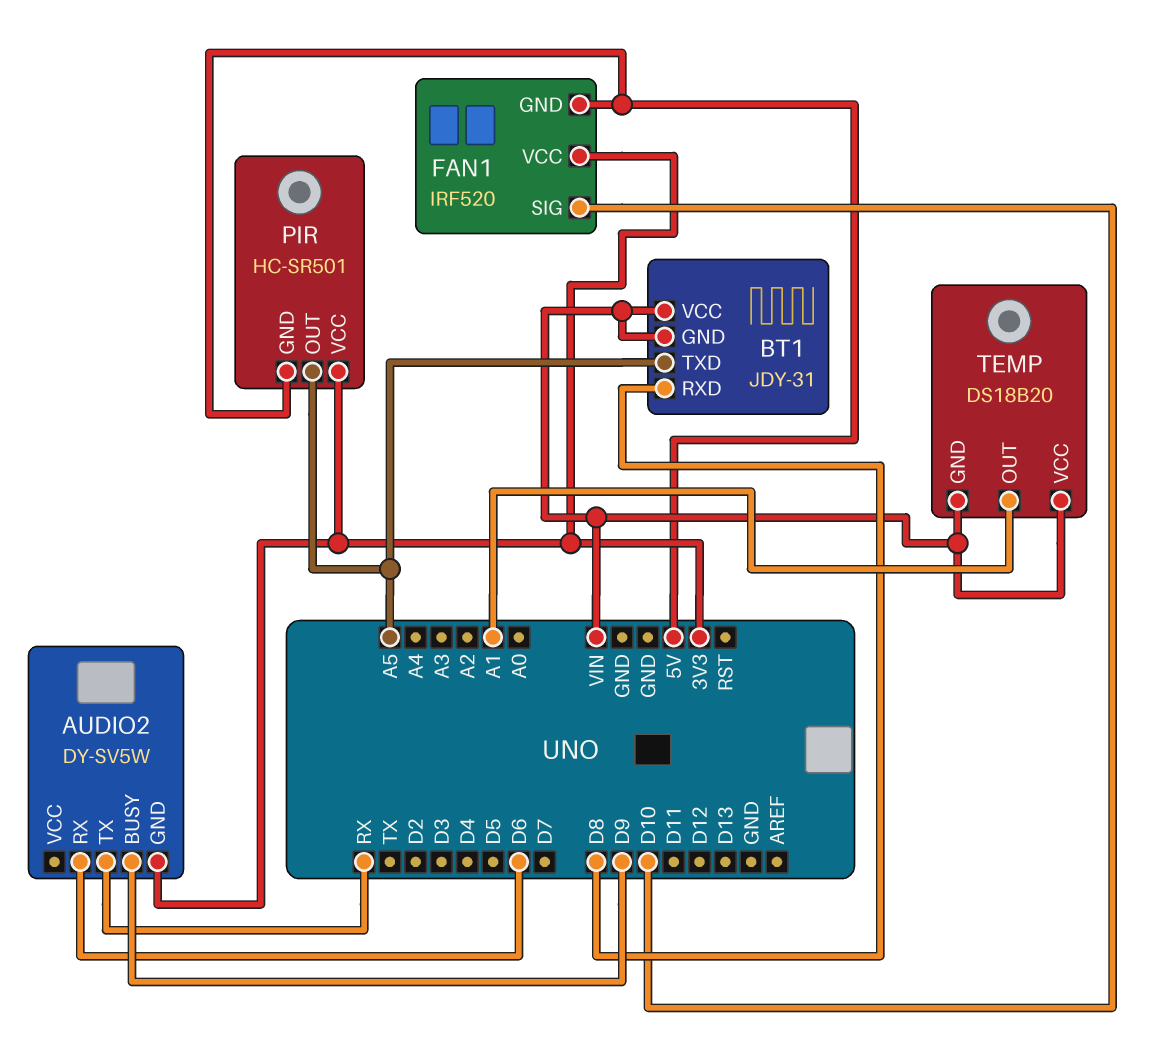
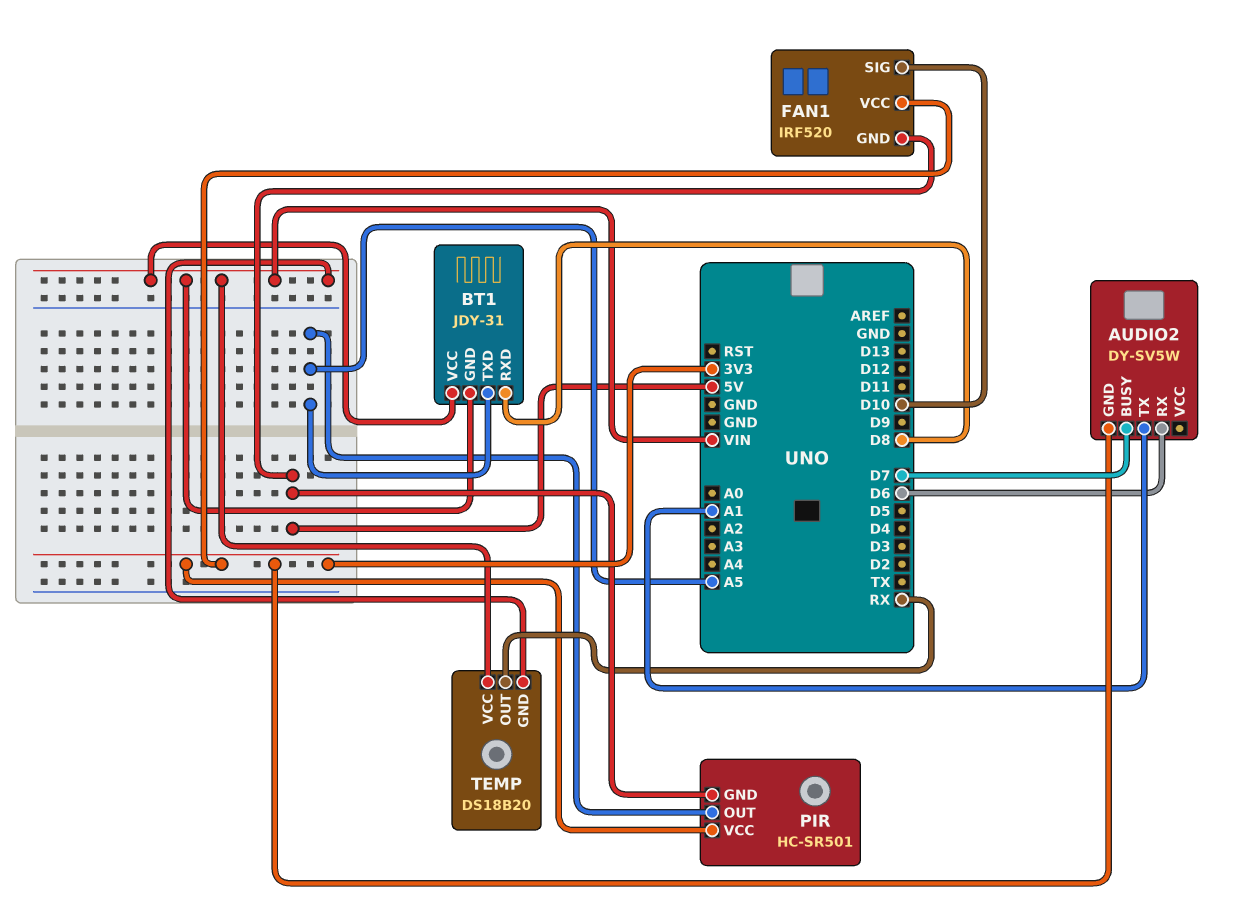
AUDIO2 pin BUSY: D9 -> D7
AUDIO2 pin TX: RX -> A1
TEMP pin OUT: A1 -> RX

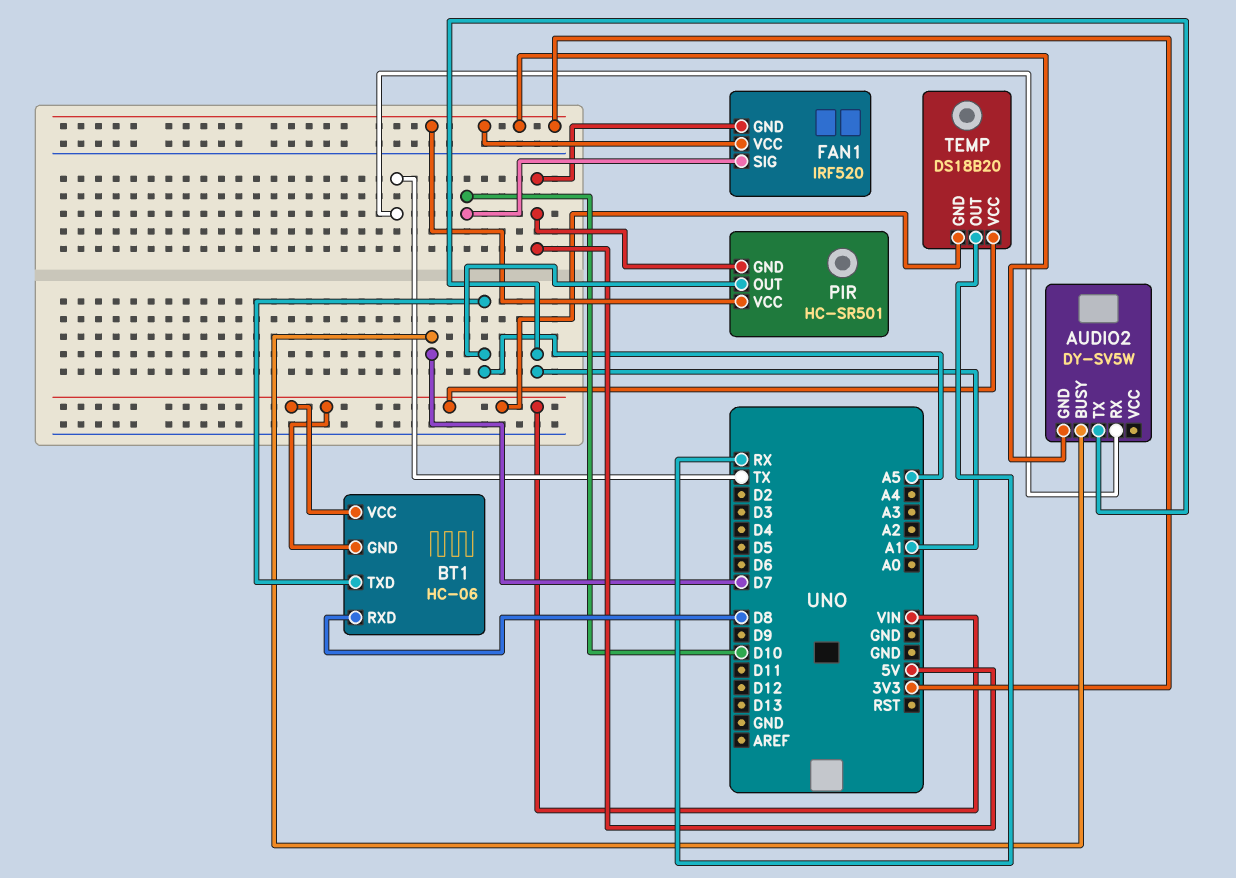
AUDIO2 pin RX: D6 -> TX
BT1: JDY-31 -> HC-06

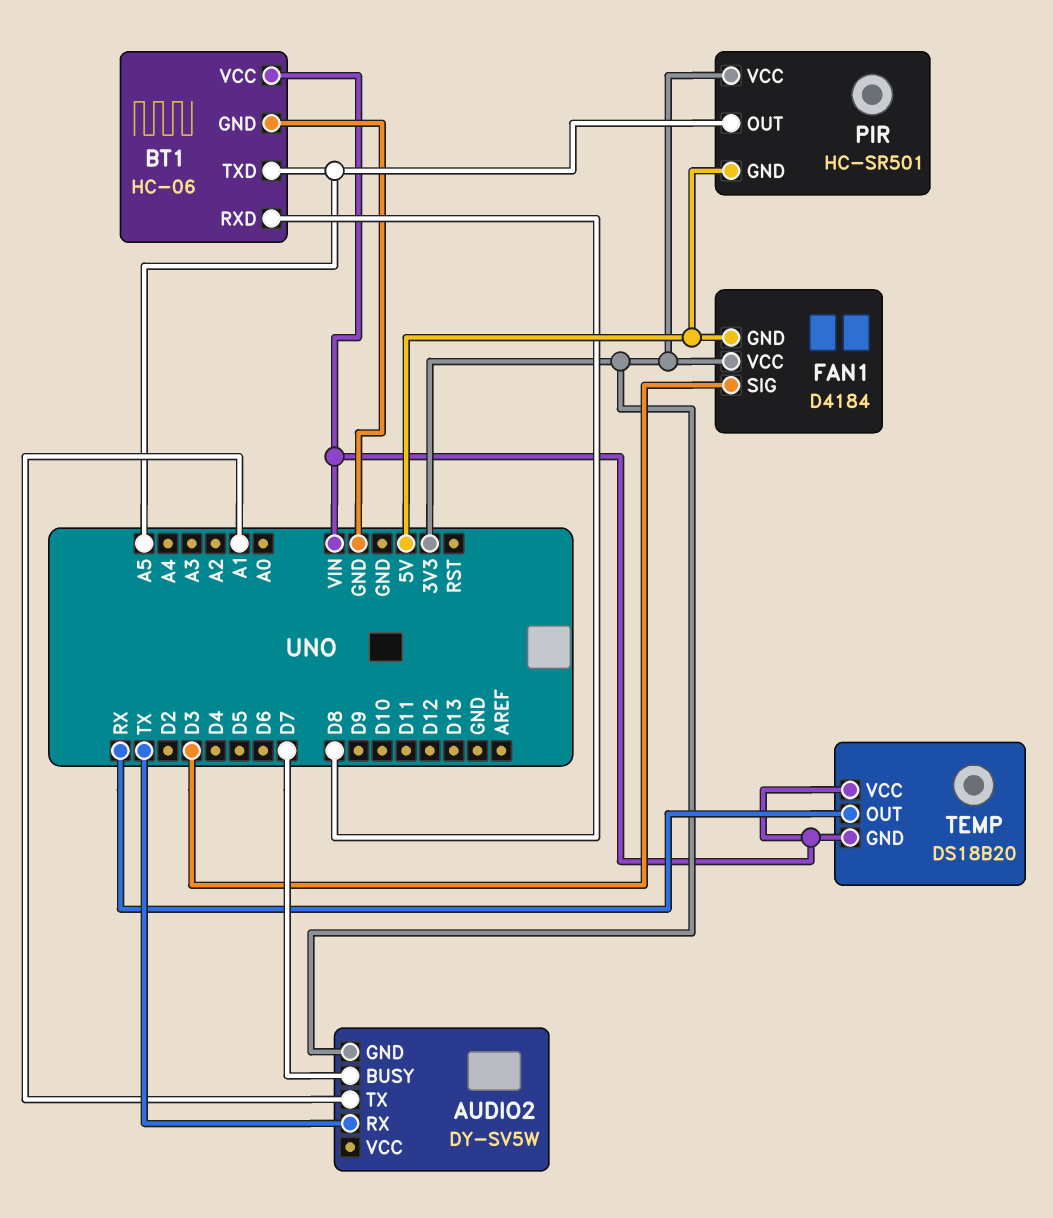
BT1 pin GND: VIN -> GND
FAN1: IRF520 -> D4184
FAN1 pin SIG: D10 -> D3

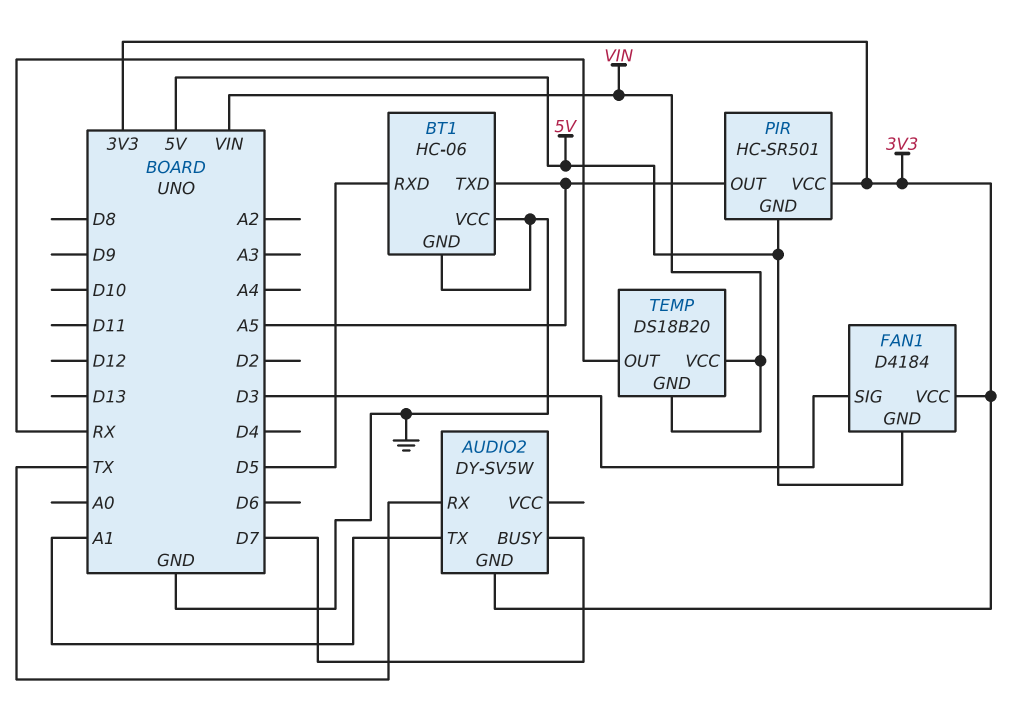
BT1 pin RXD: D8 -> D5
BT1 pin VCC: VIN -> GND

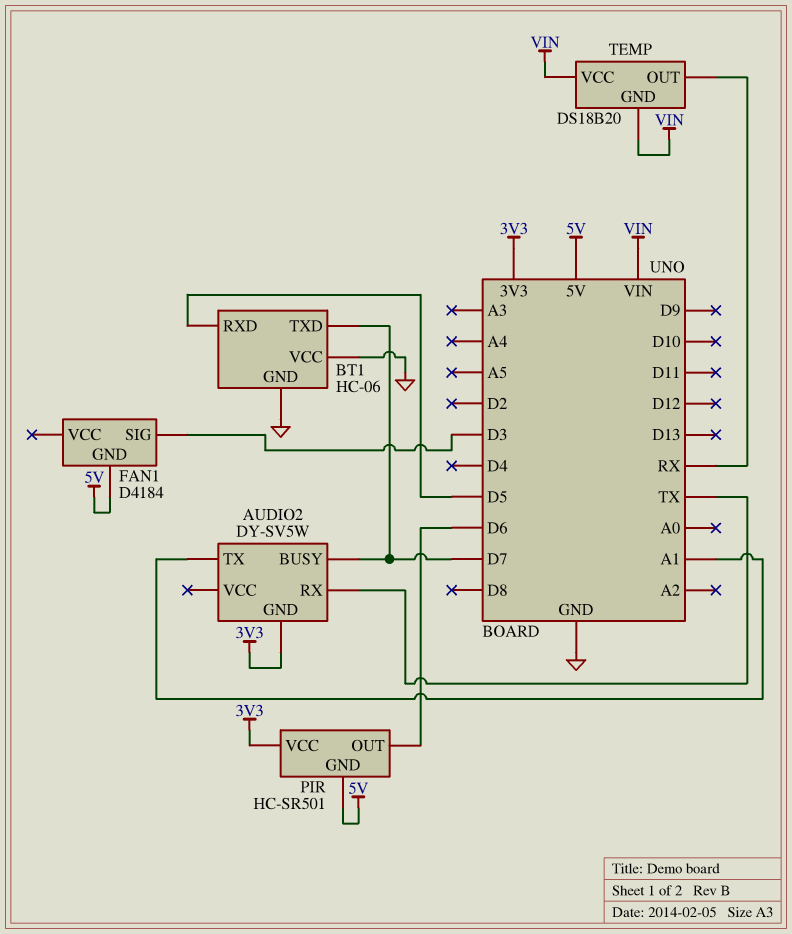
BT1 pin TXD: A5 -> D7
FAN1 pin VCC: 3V3 -> none
PIR pin OUT: A5 -> D6

